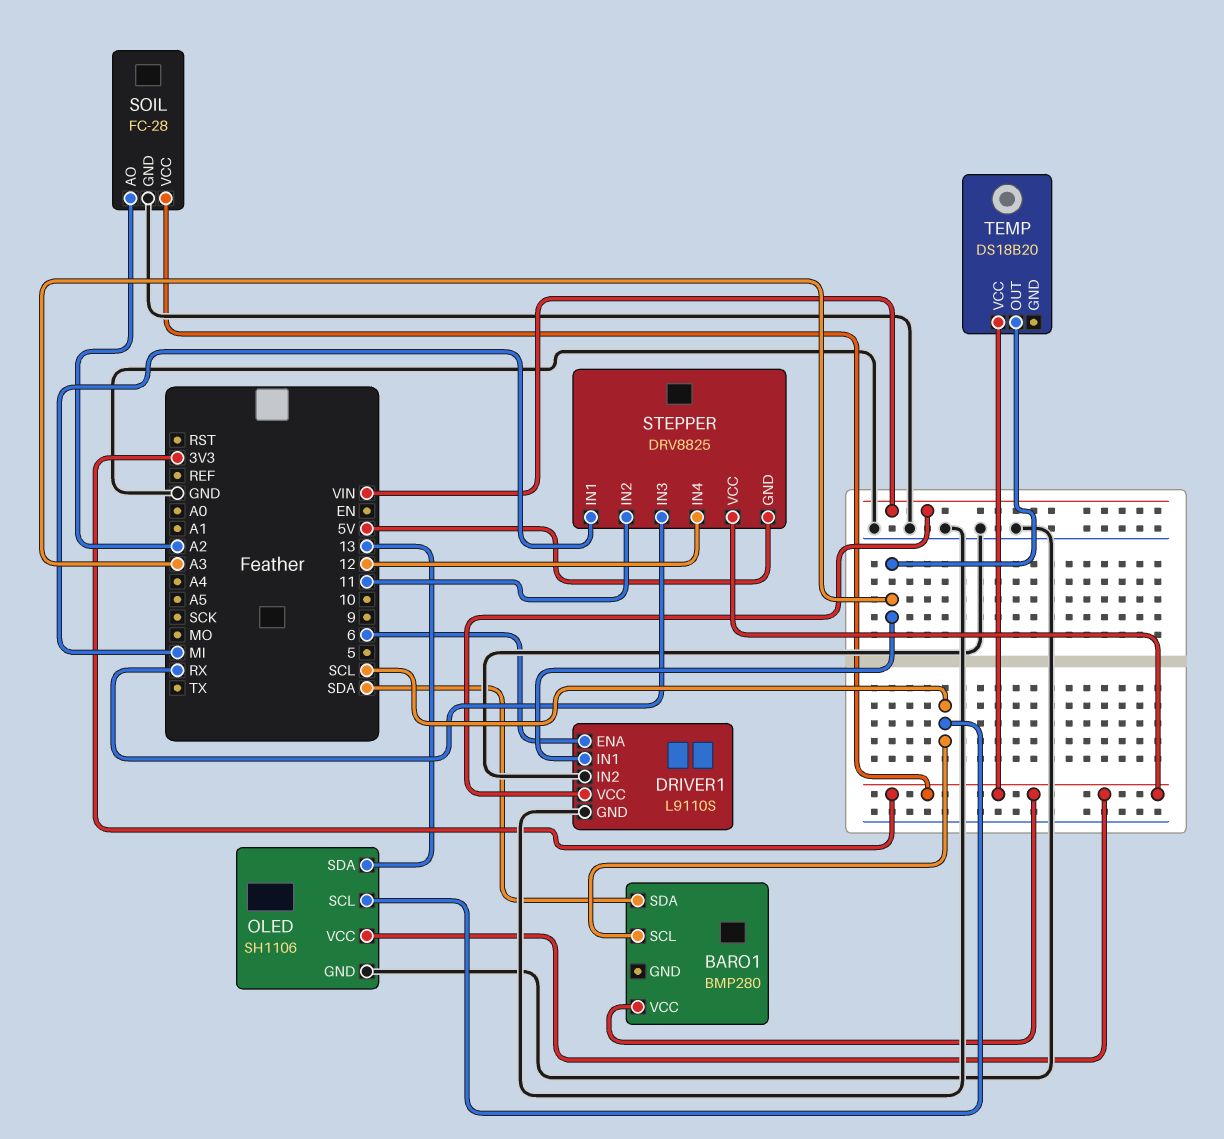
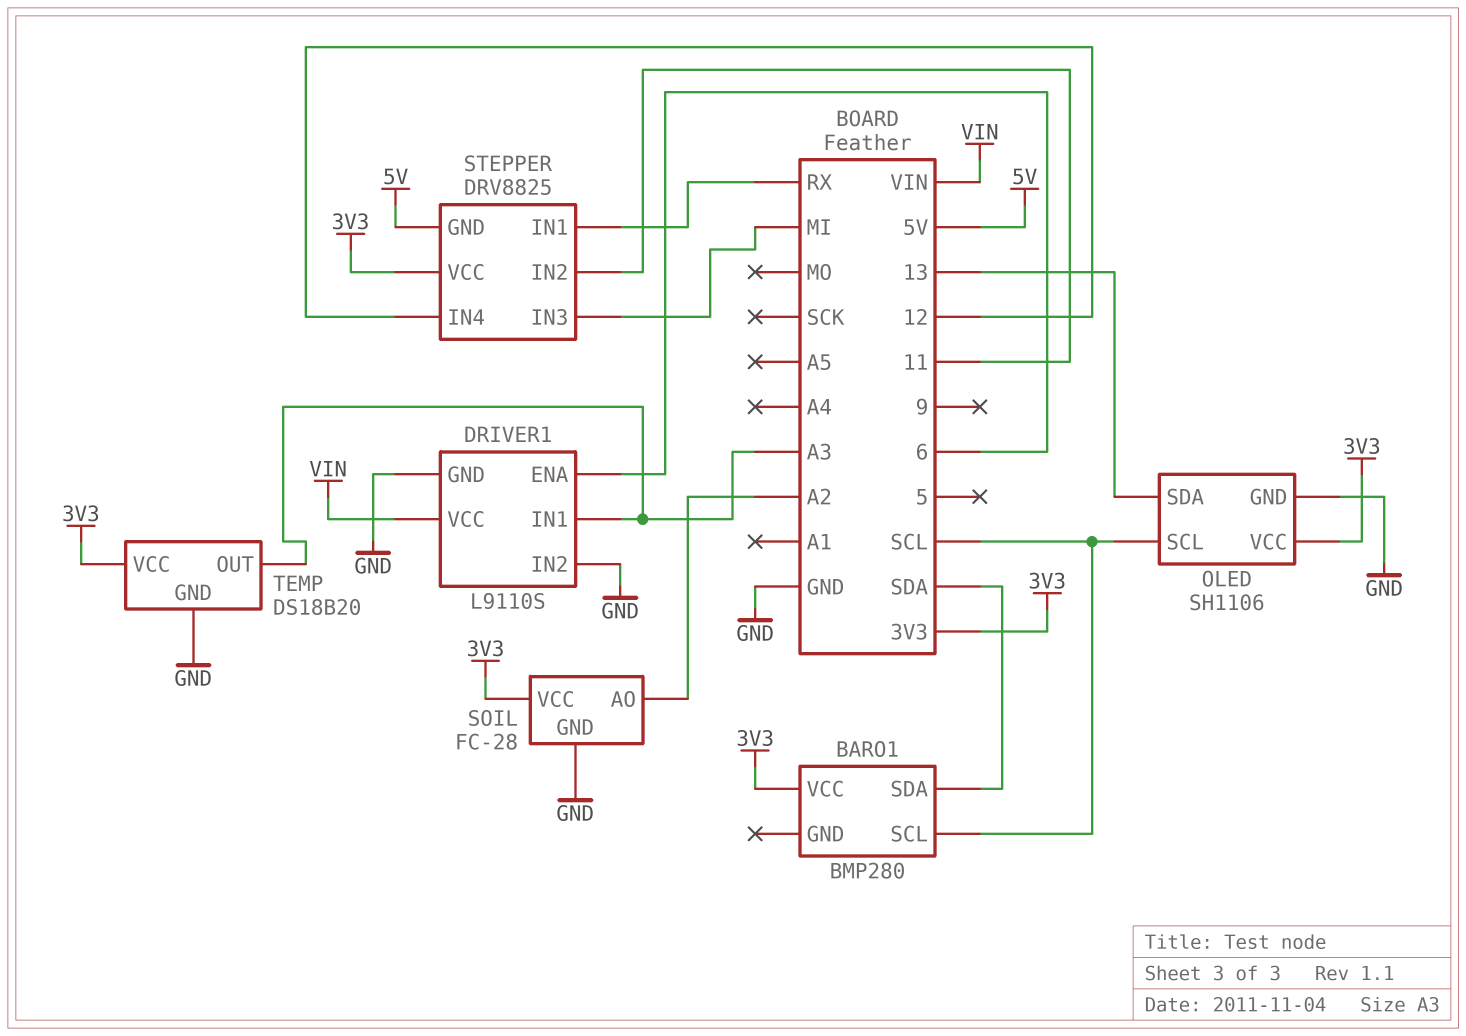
STEPPER pin IN1: MI -> RX
STEPPER pin IN3: RX -> MI
TEMP pin GND: none -> GND

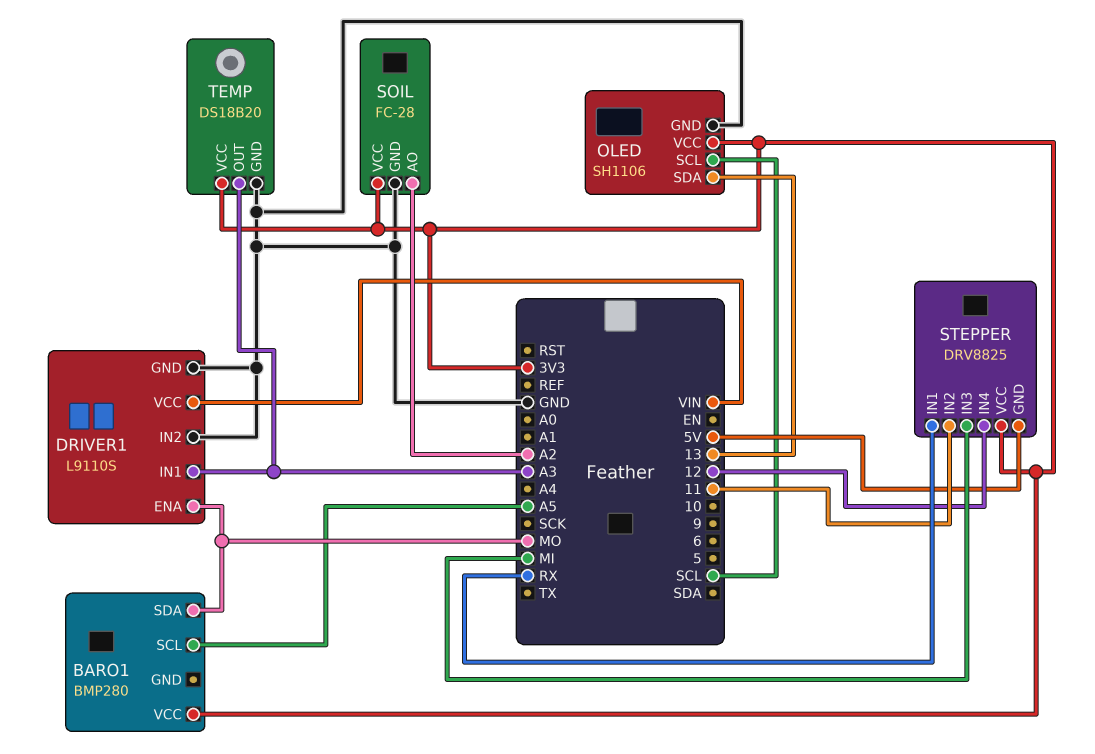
BARO1 pin SCL: SCL -> A5
BARO1 pin SDA: SDA -> MO
DRIVER1 pin ENA: 6 -> MO

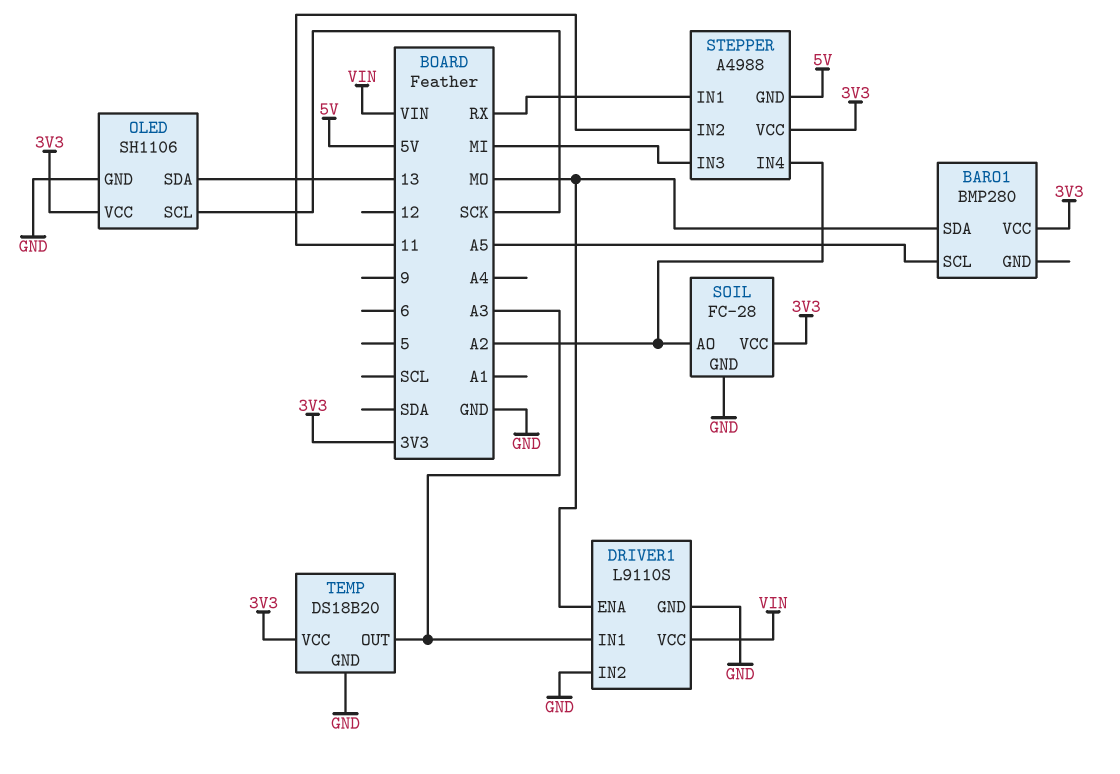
OLED pin SCL: SCL -> SCK
STEPPER: DRV8825 -> A4988
STEPPER pin IN4: 12 -> A2

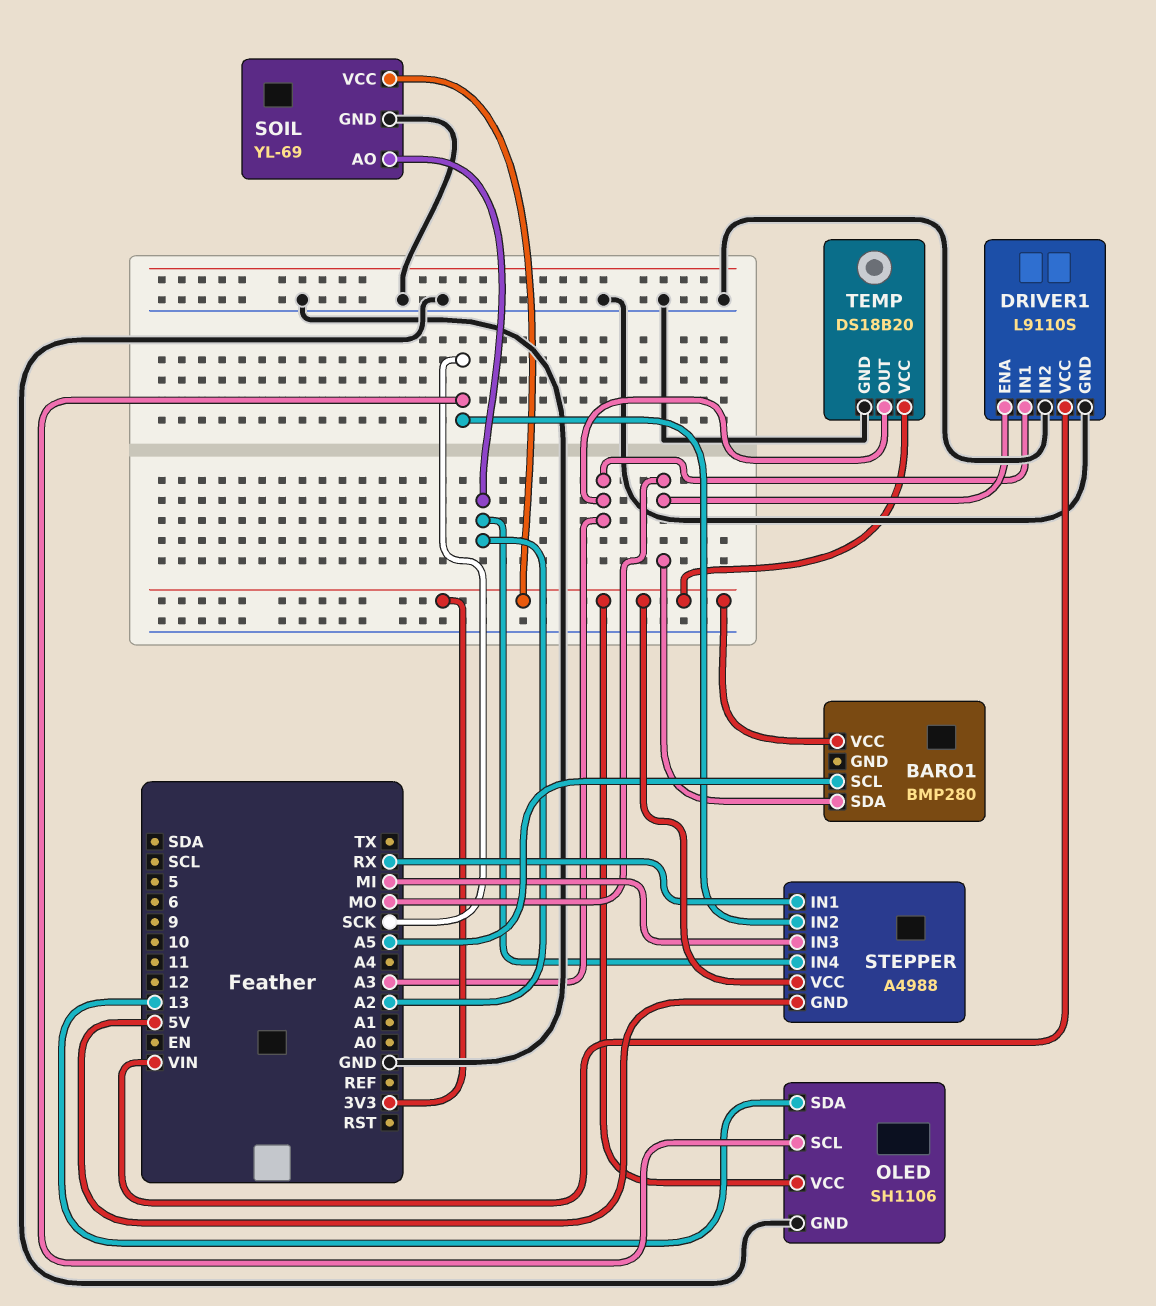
SOIL: FC-28 -> YL-69
STEPPER pin IN2: 11 -> SCK

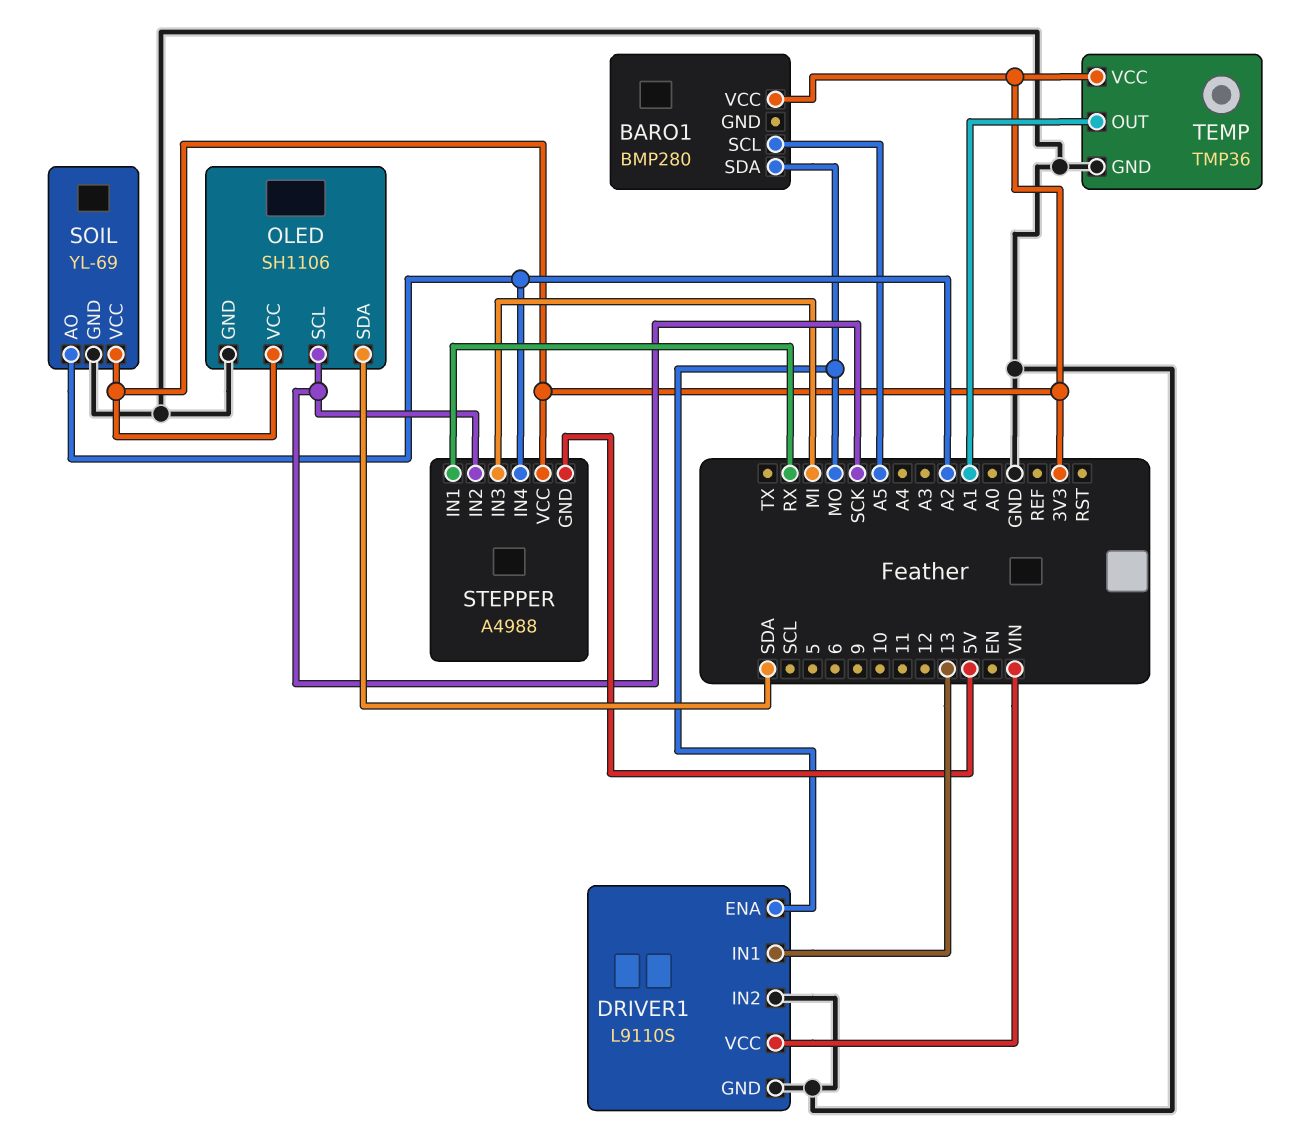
DRIVER1 pin IN1: A3 -> 13
OLED pin SDA: 13 -> SDA
TEMP: DS18B20 -> TMP36
TEMP pin OUT: A3 -> A1

